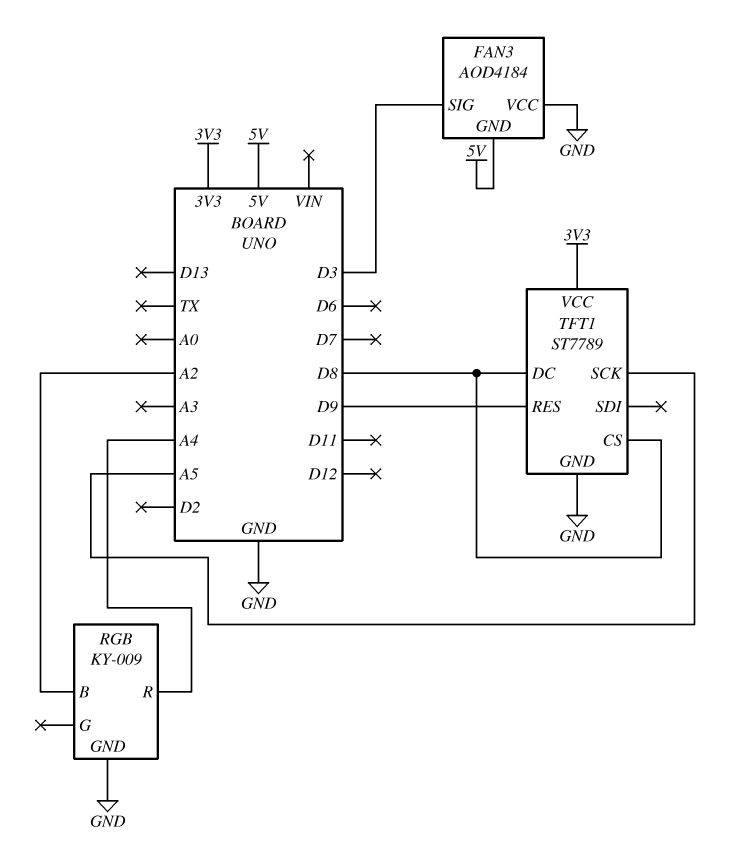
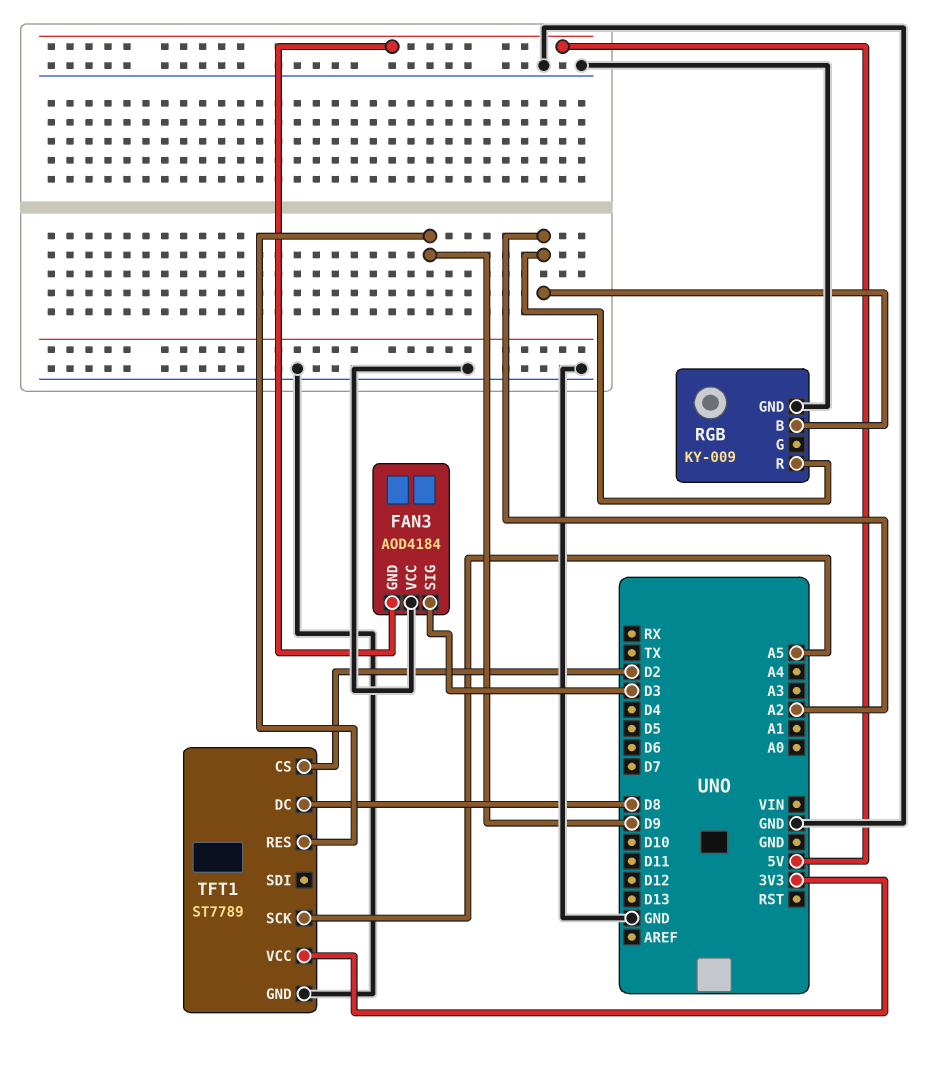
RGB pin R: A4 -> A2
TFT1 pin CS: D8 -> D2

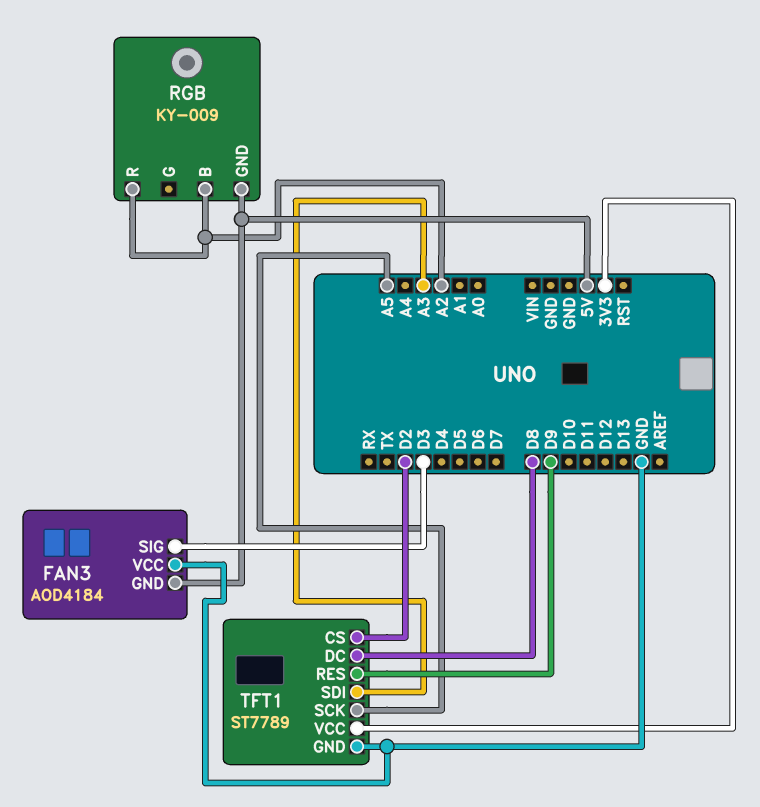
RGB pin GND: GND -> 5V
TFT1 pin SDI: none -> A3

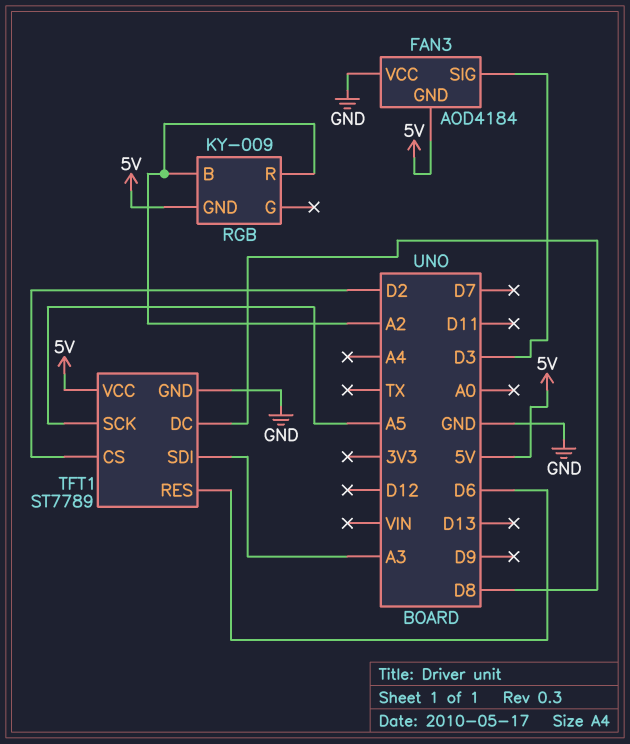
TFT1 pin RES: D9 -> D6
TFT1 pin VCC: 3V3 -> 5V

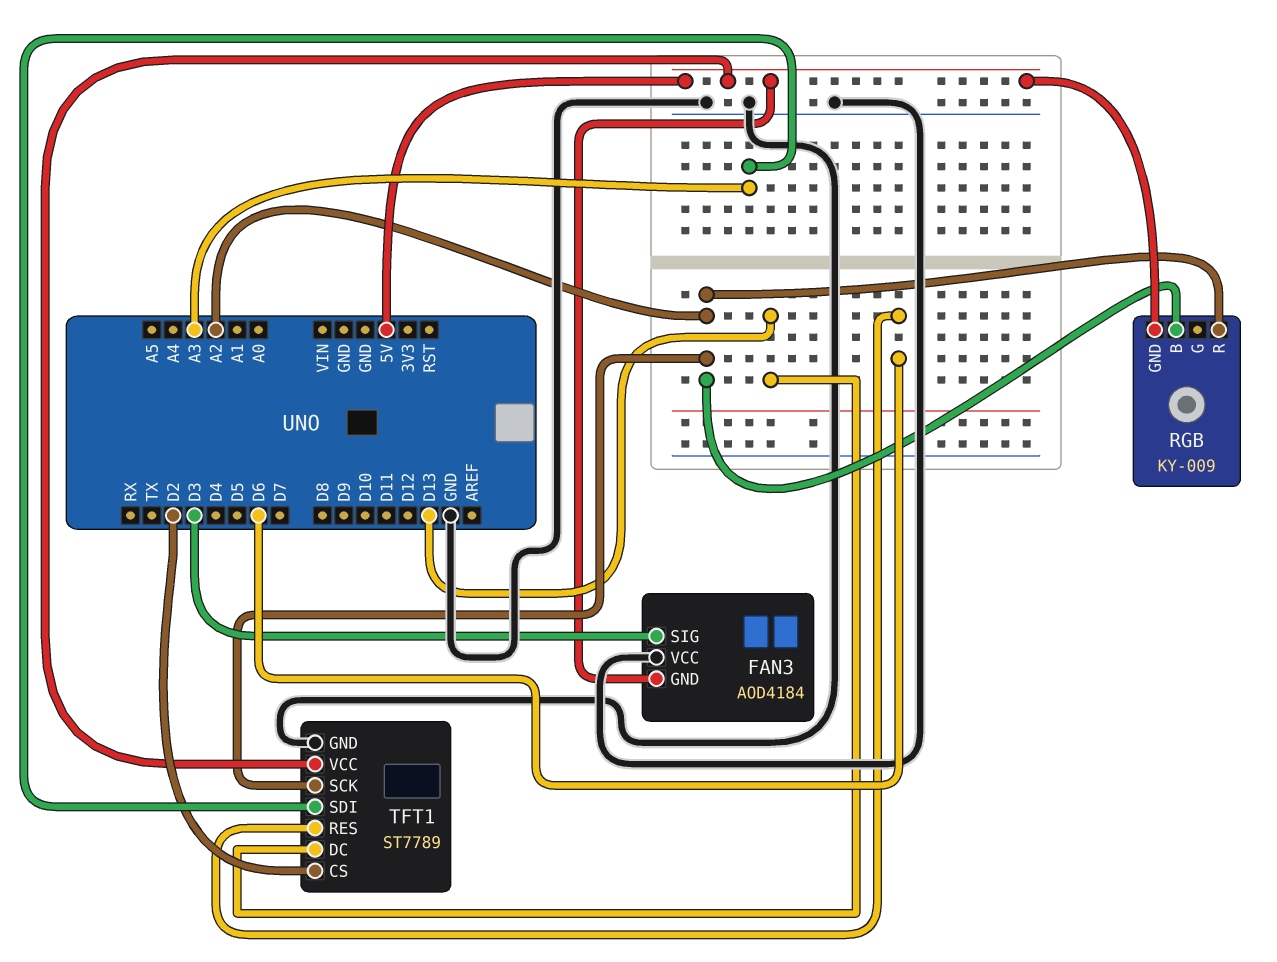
TFT1 pin DC: D8 -> D13
TFT1 pin SCK: A5 -> A2

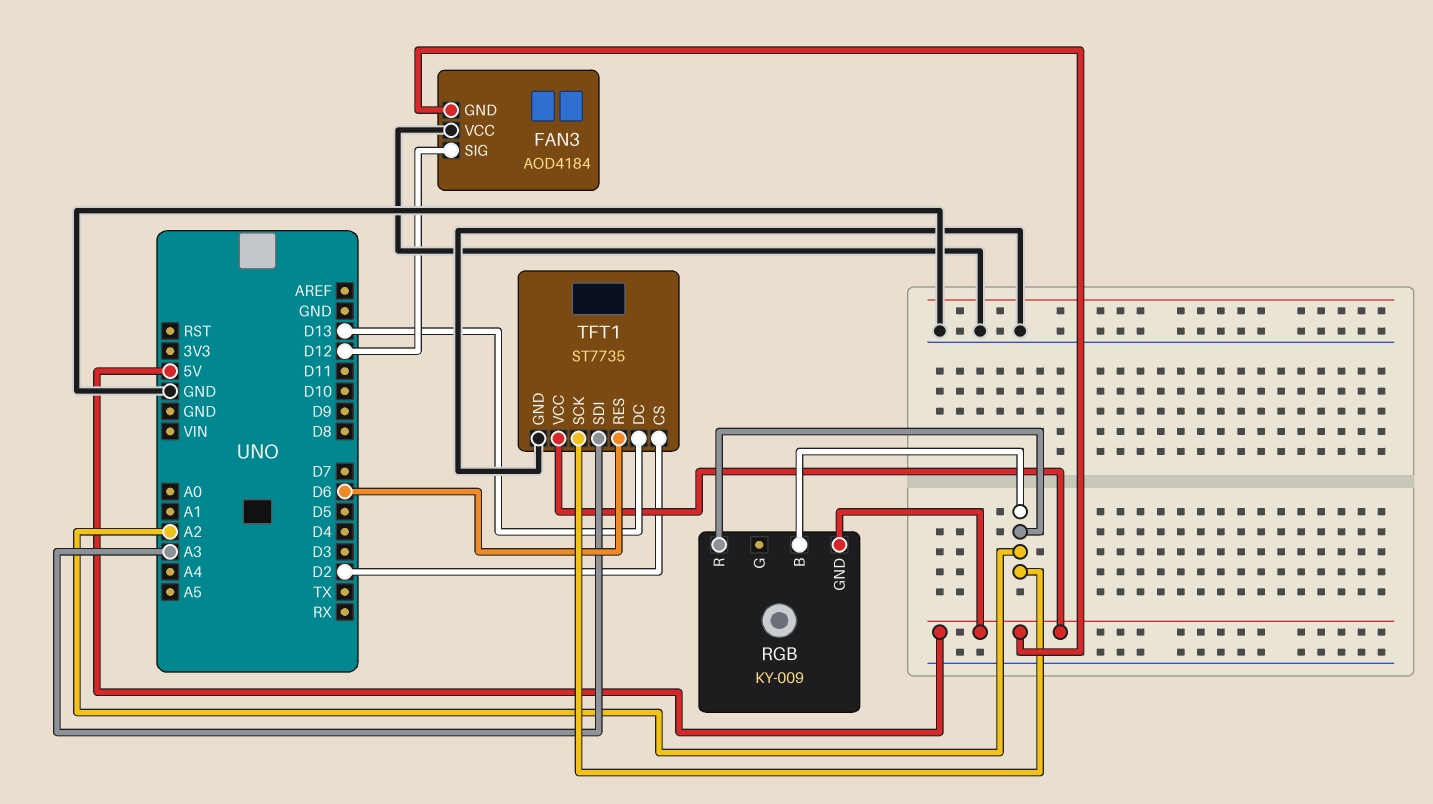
FAN3 pin SIG: D3 -> D12
TFT1: ST7789 -> ST7735

